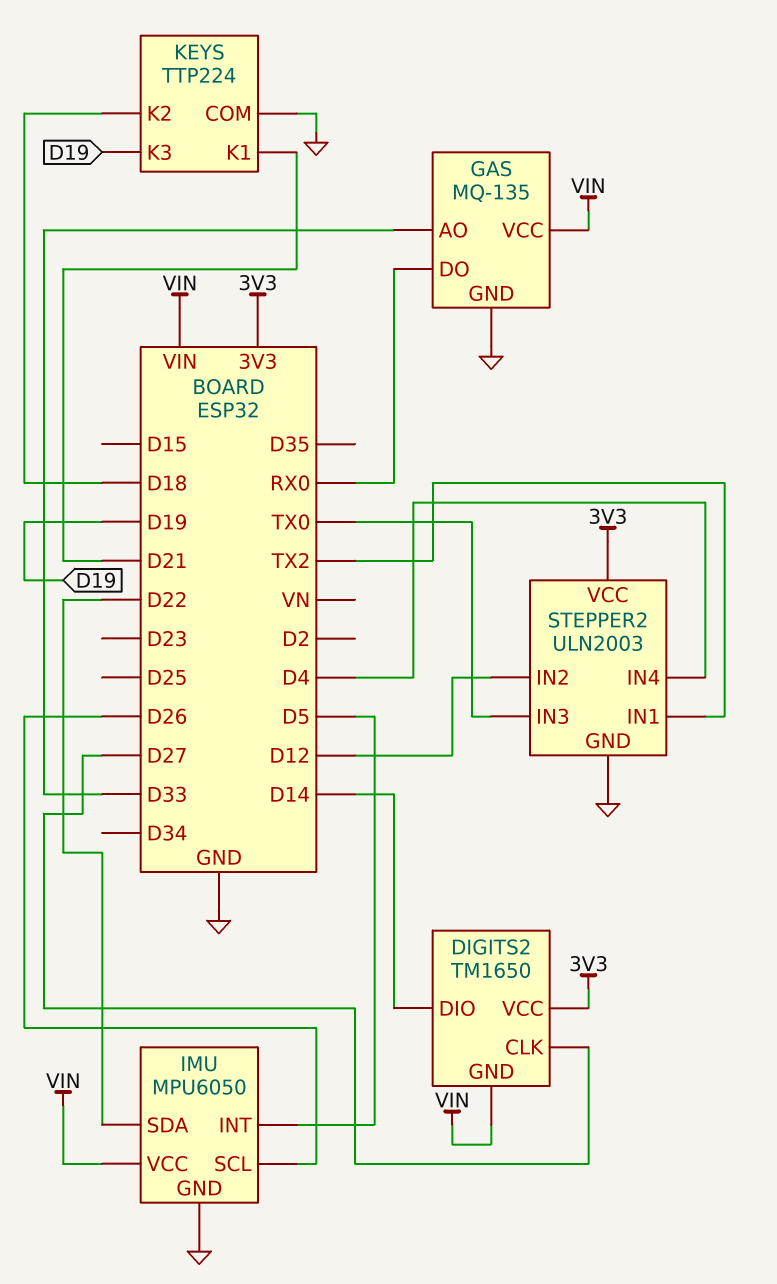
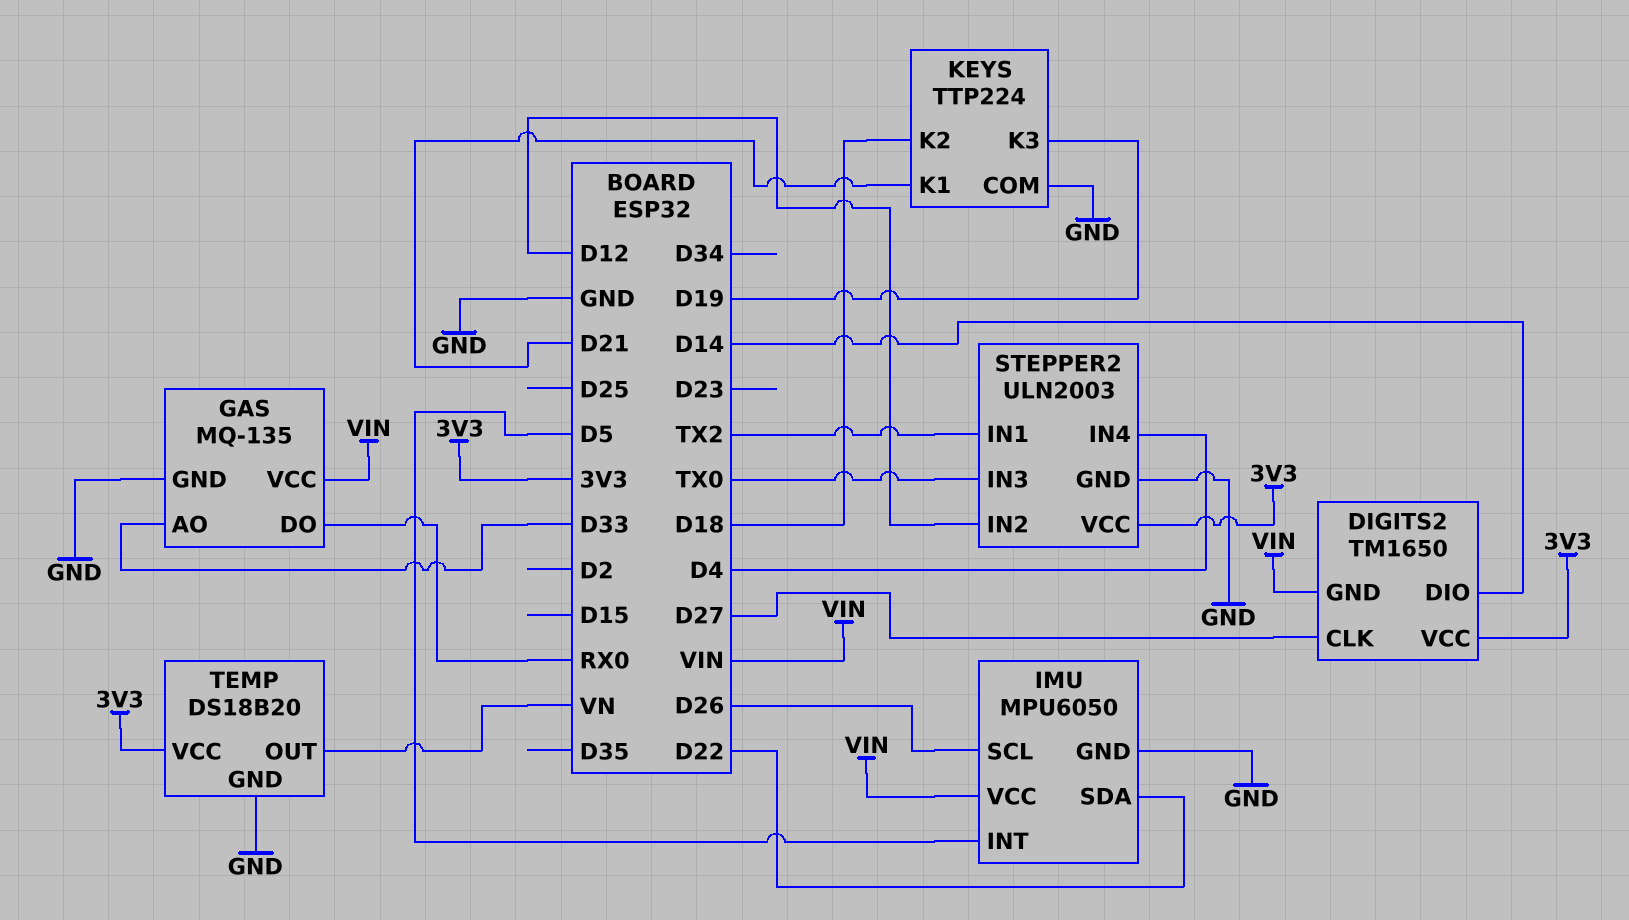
TEMP: none -> DS18B20
TEMP pin GND: none -> GND
TEMP pin OUT: none -> VN
TEMP pin VCC: none -> 3V3

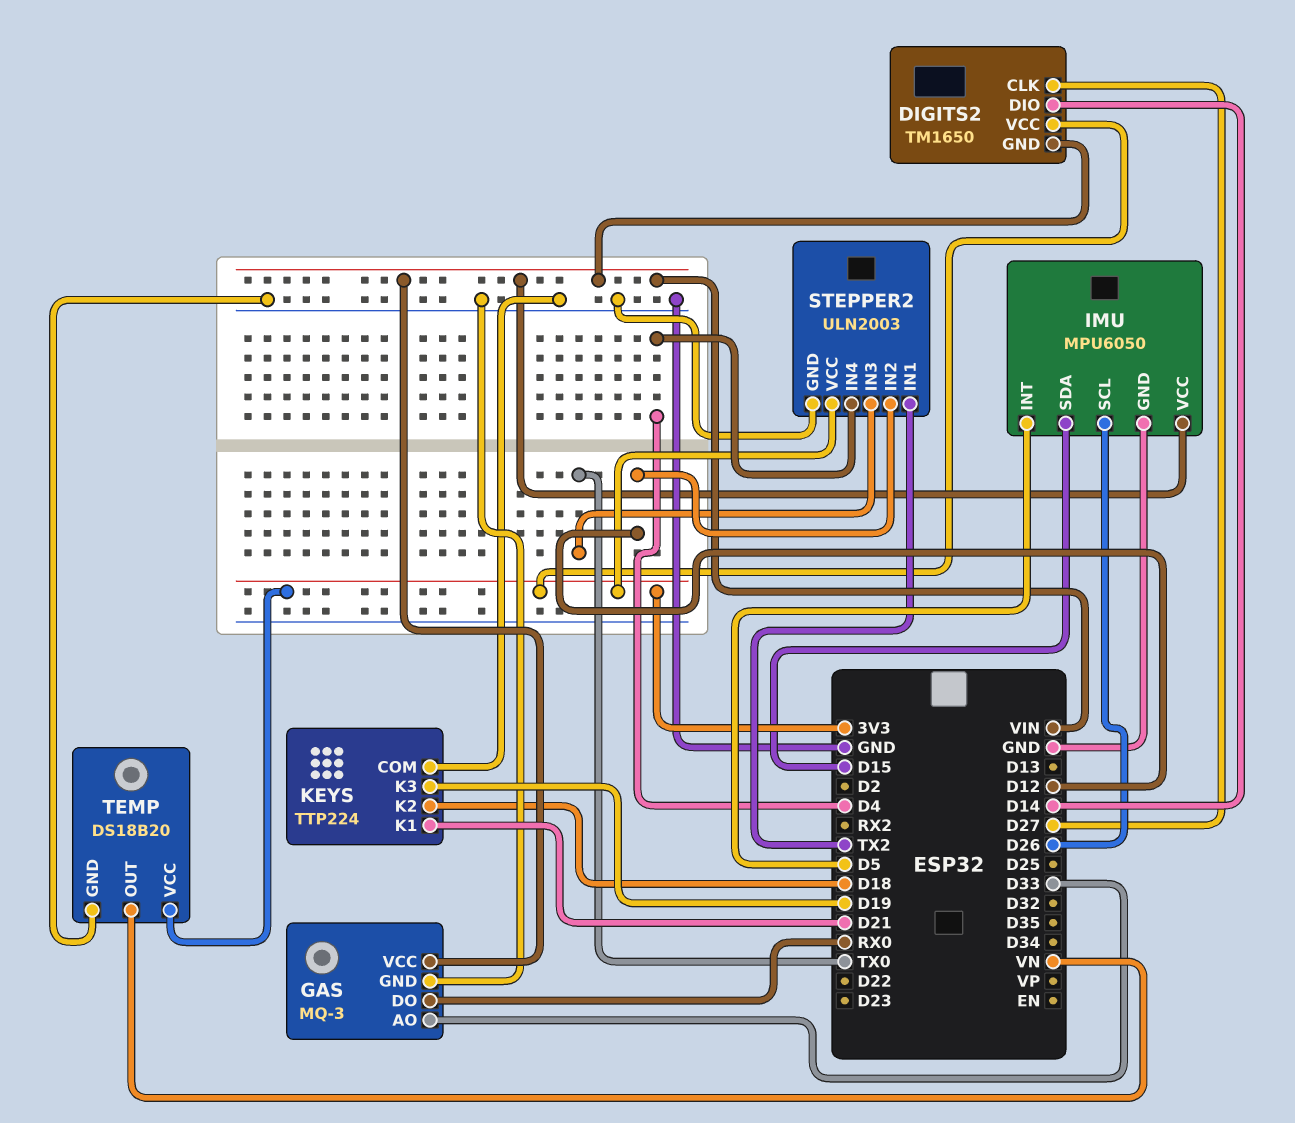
GAS: MQ-135 -> MQ-3
IMU pin SDA: D22 -> D15

